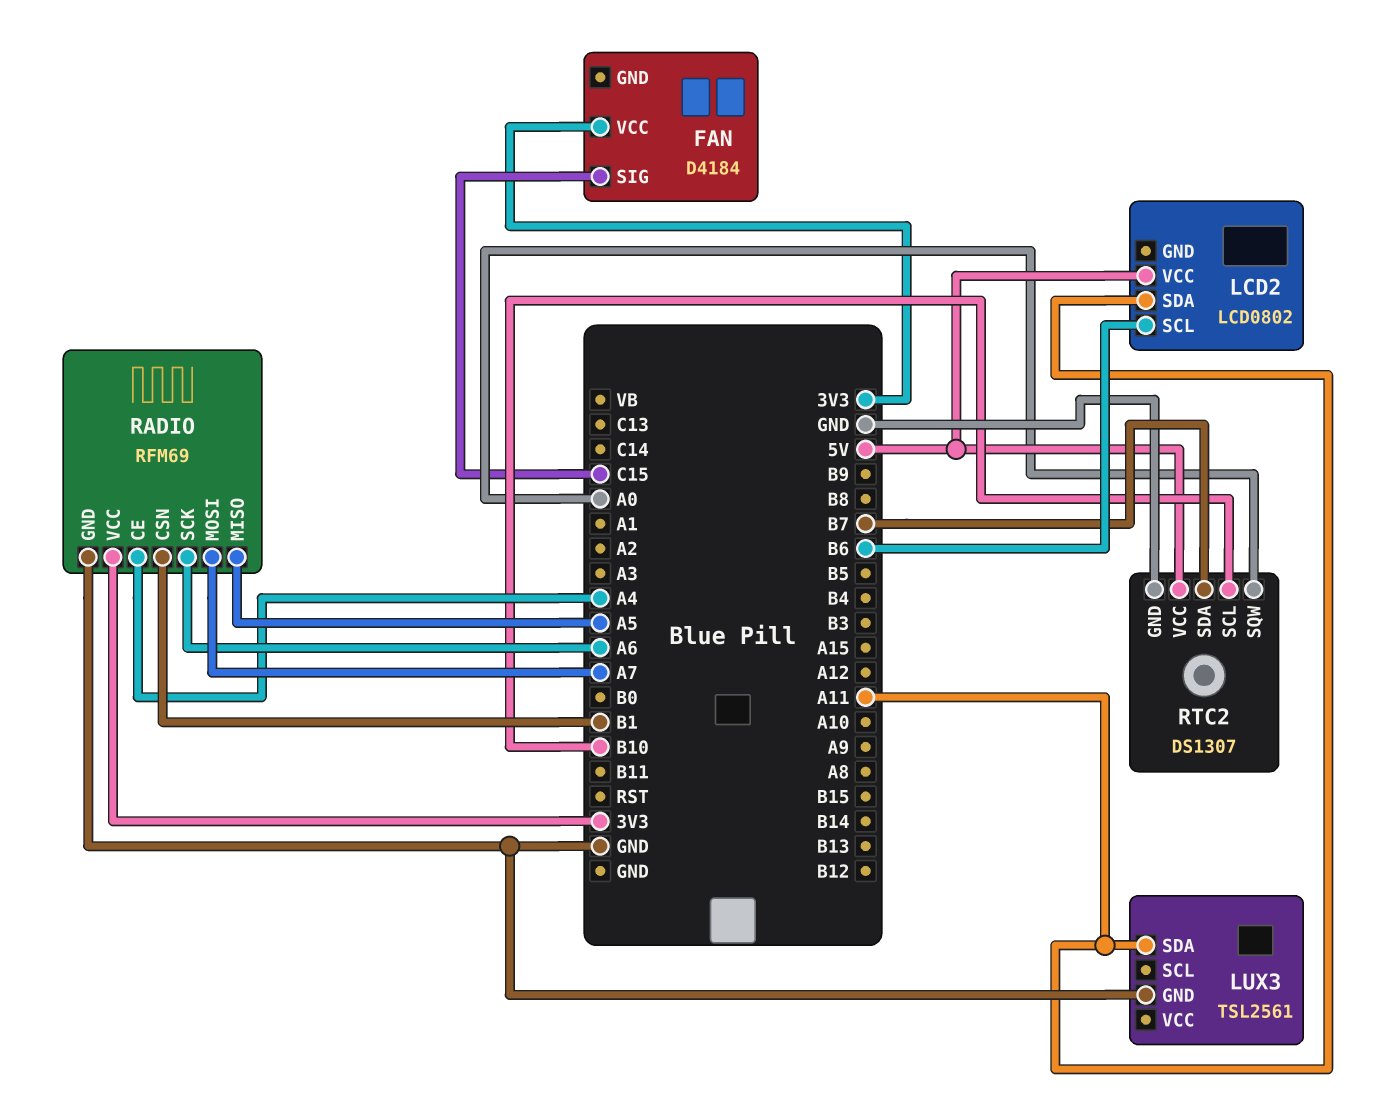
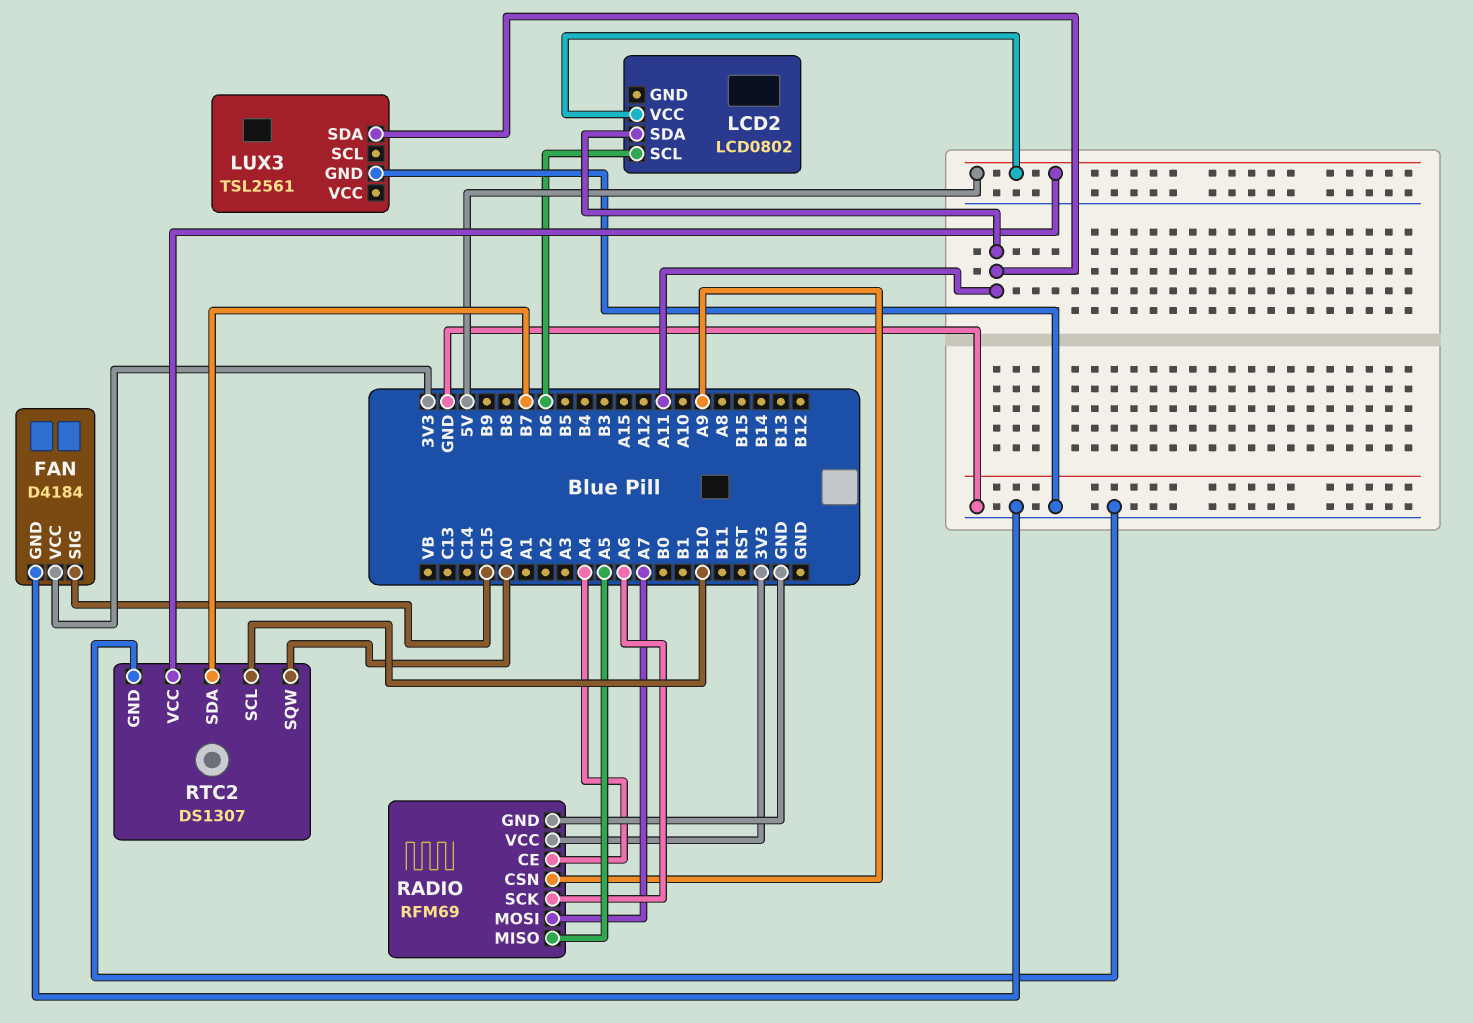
FAN pin GND: none -> GND
RADIO pin CSN: B1 -> A9

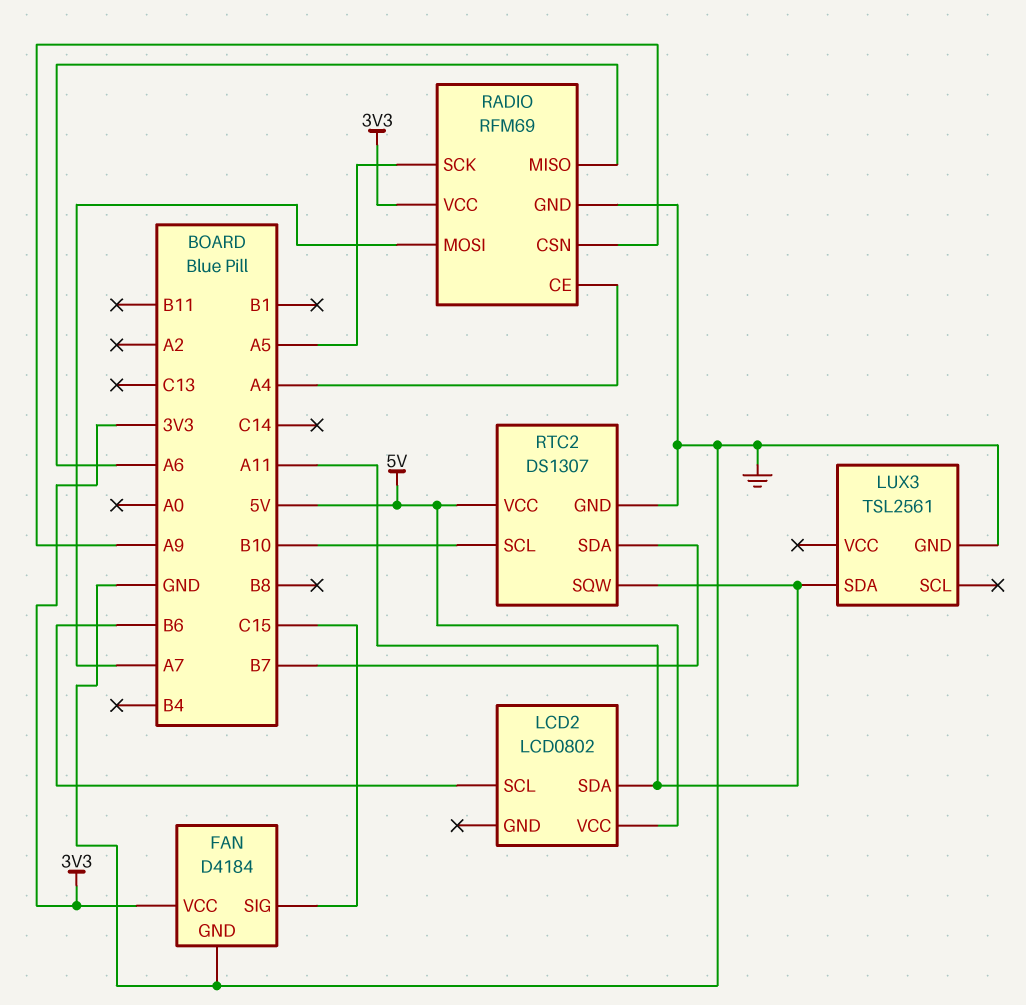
RADIO pin MISO: A5 -> A6
RADIO pin SCK: A6 -> A5
RTC2 pin SQW: A0 -> A11

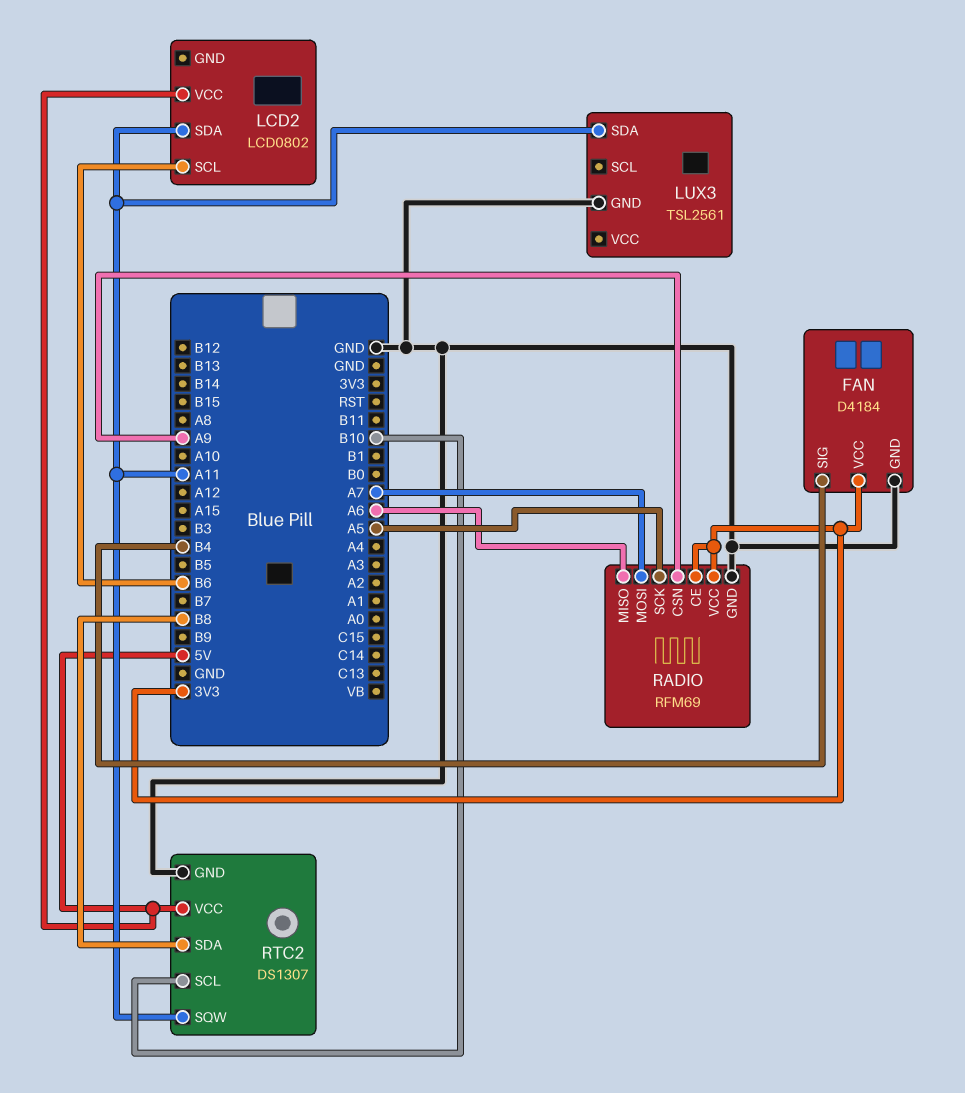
FAN pin SIG: C15 -> B4
RADIO pin CE: A4 -> 3V3
RTC2 pin SDA: B7 -> B8

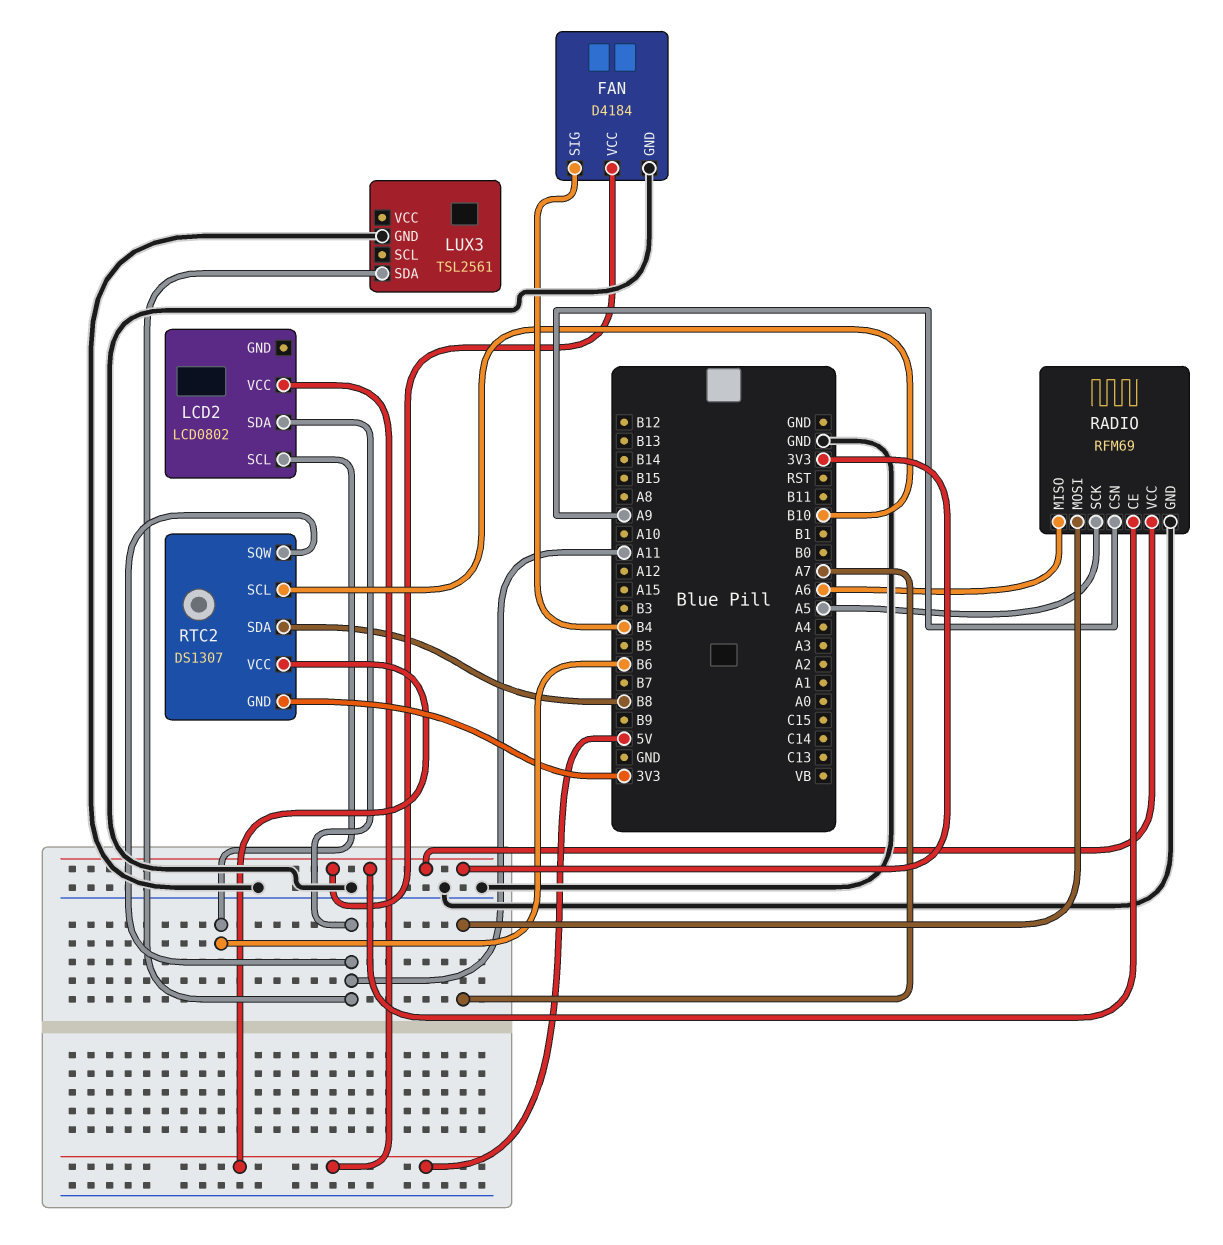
RTC2 pin GND: GND -> 3V3

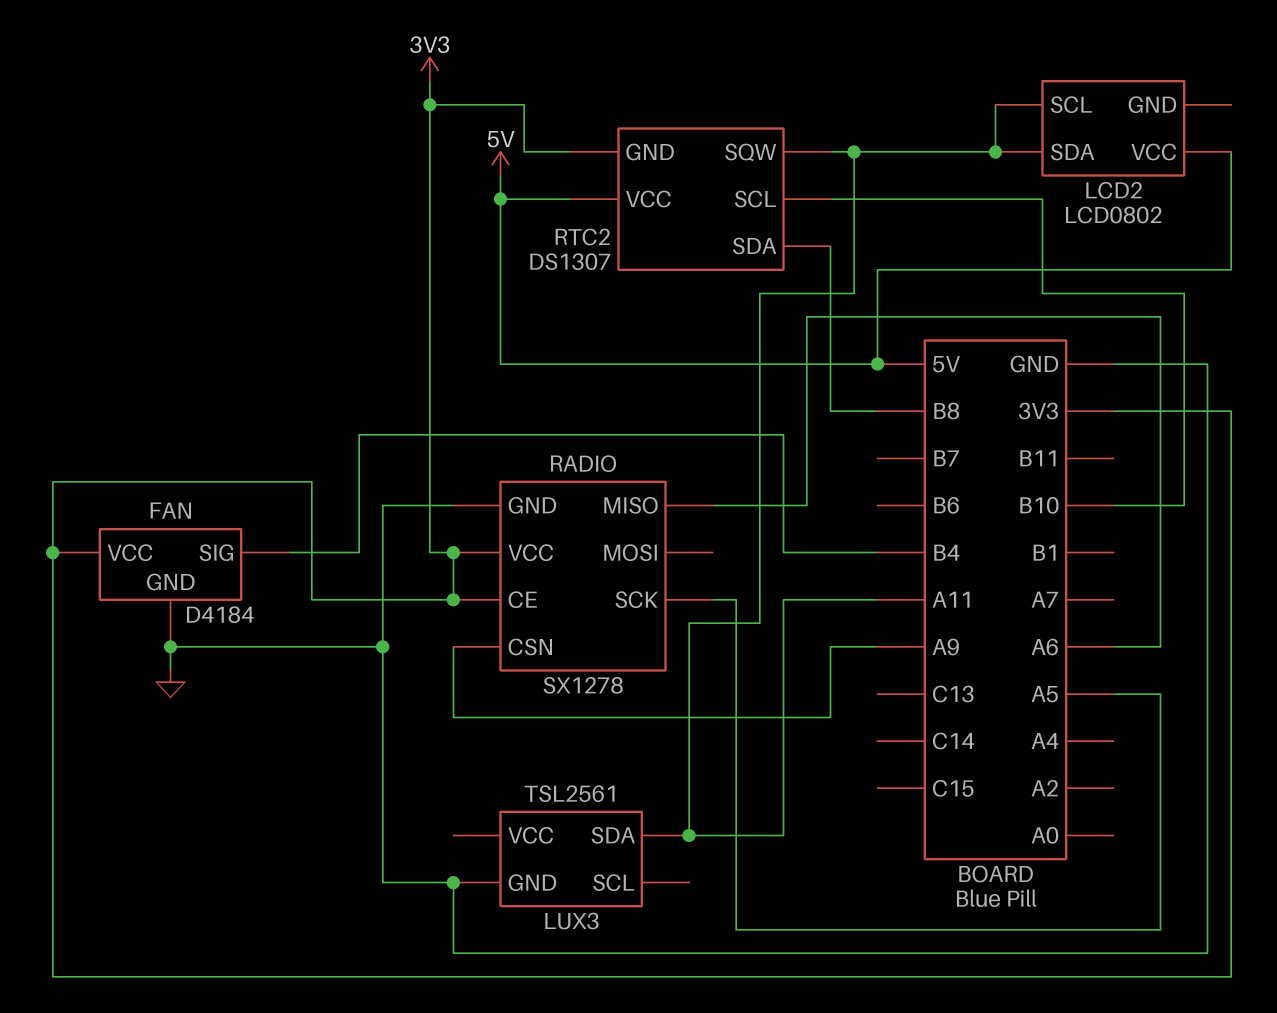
LCD2 pin SCL: B6 -> A11
RADIO: RFM69 -> SX1278
RADIO pin MOSI: A7 -> none

